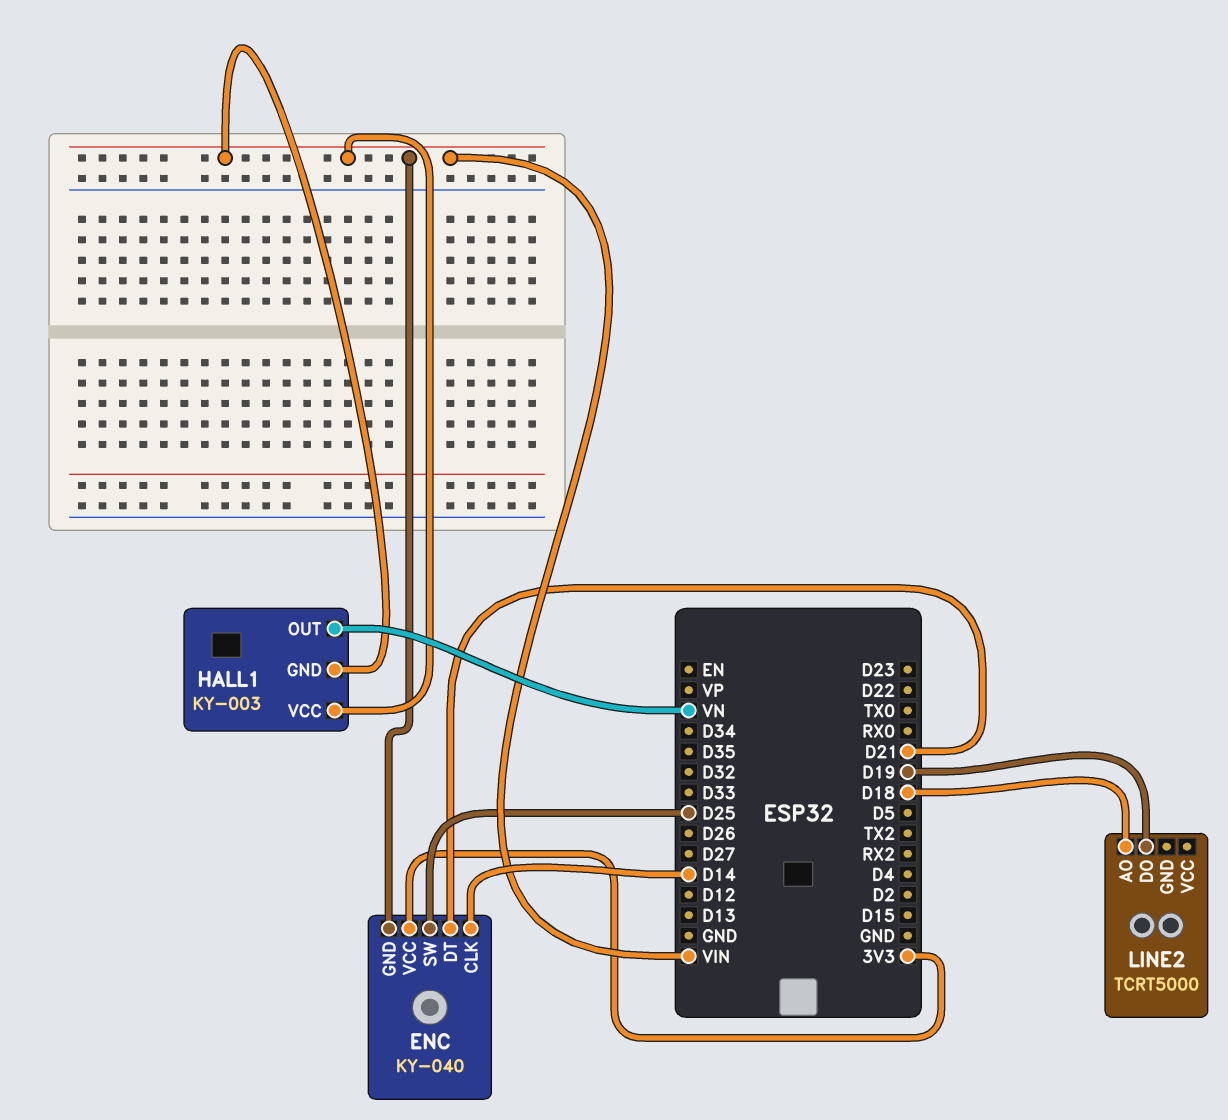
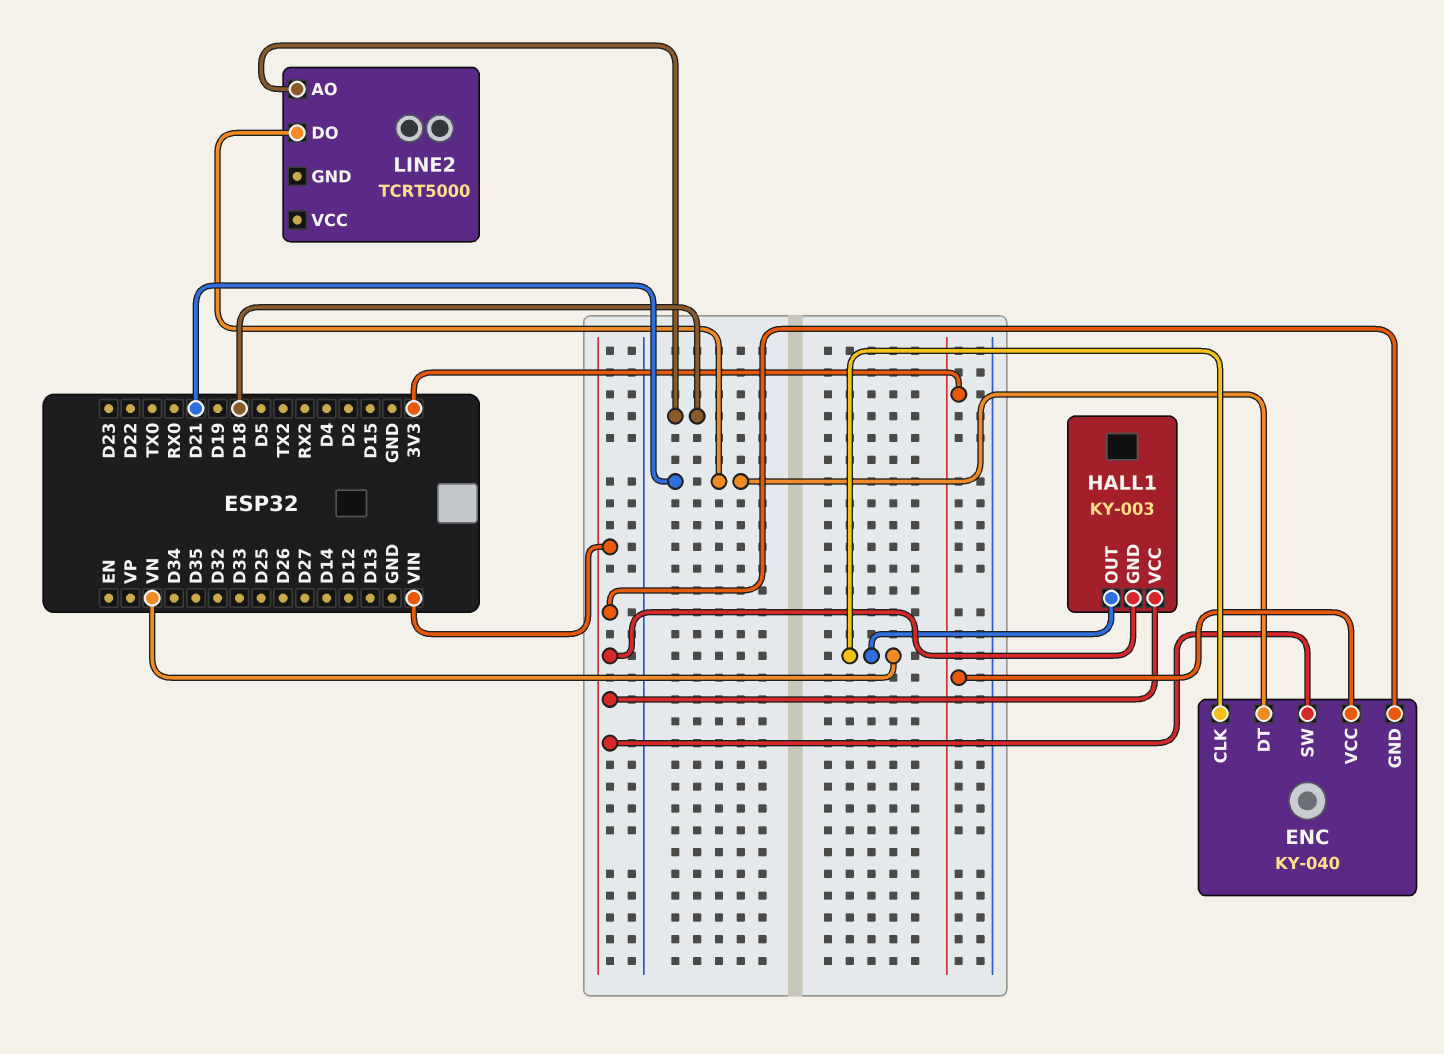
ENC pin CLK: D14 -> VN
ENC pin SW: D25 -> VIN
LINE2 pin DO: D19 -> D21

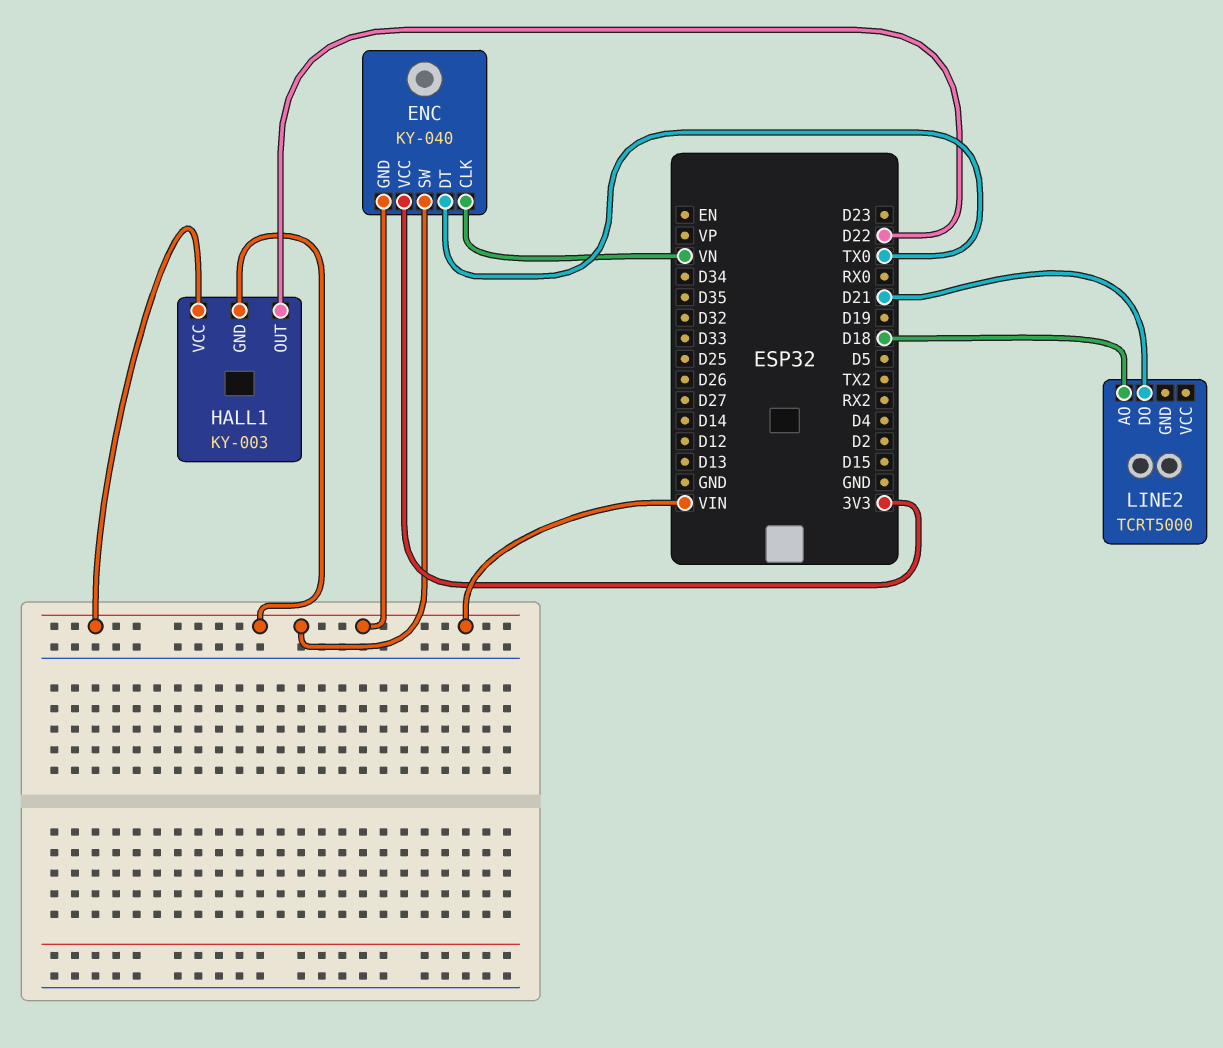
ENC pin DT: D21 -> TX0
HALL1 pin OUT: VN -> D22

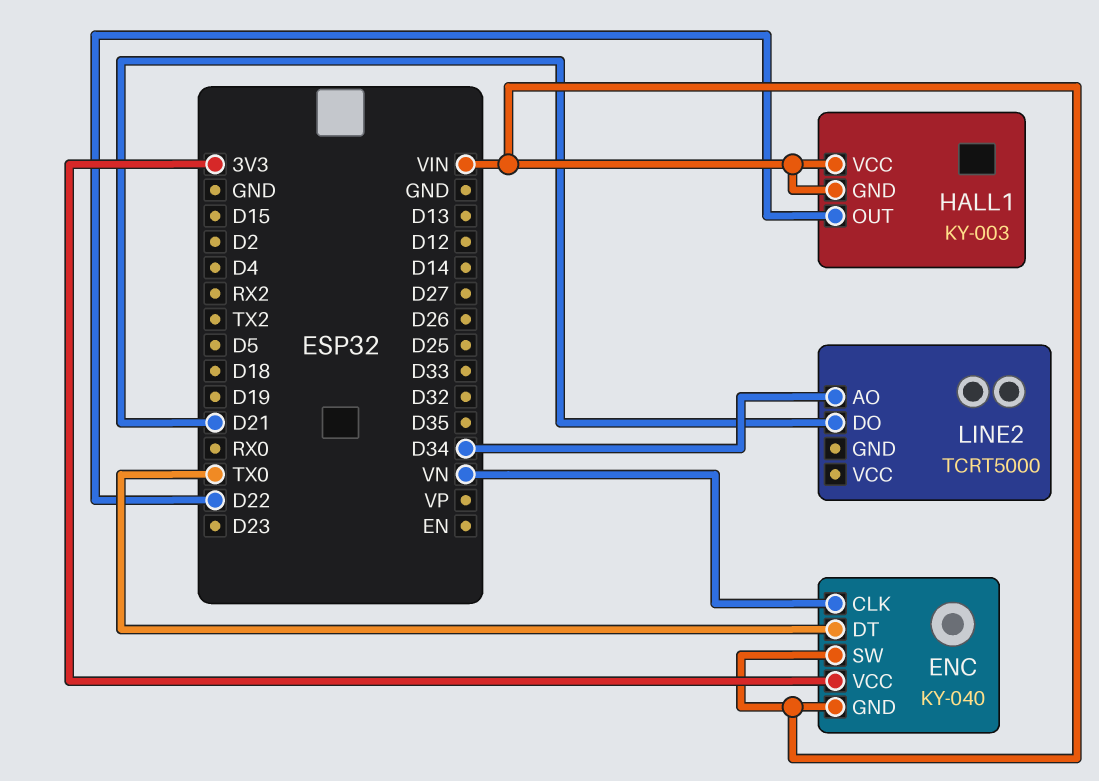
LINE2 pin AO: D18 -> D34

